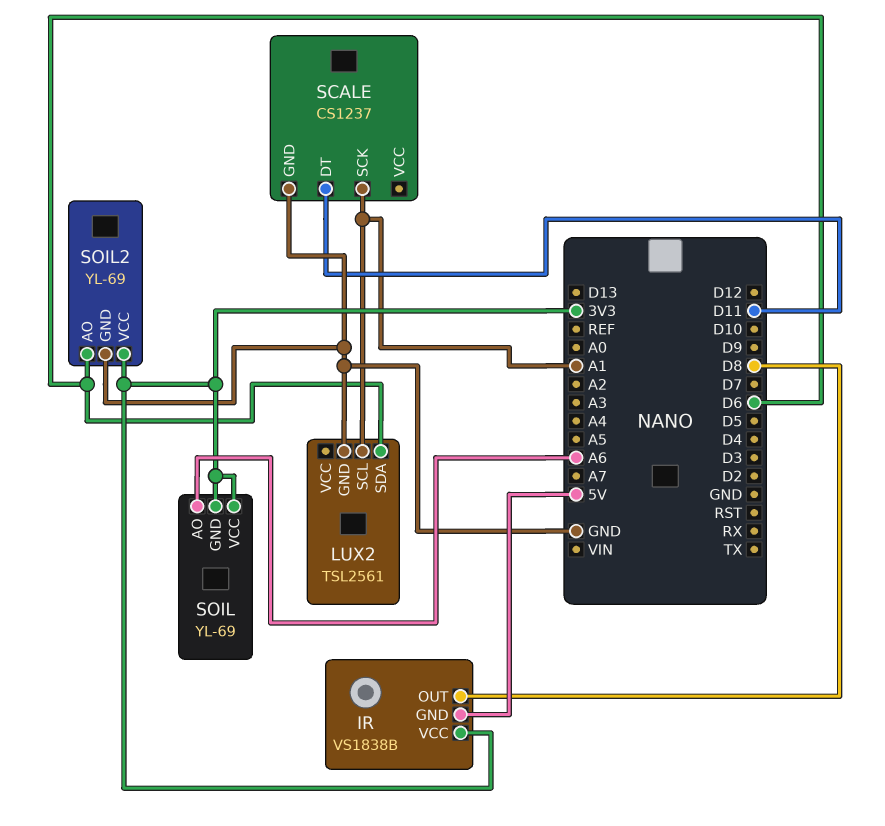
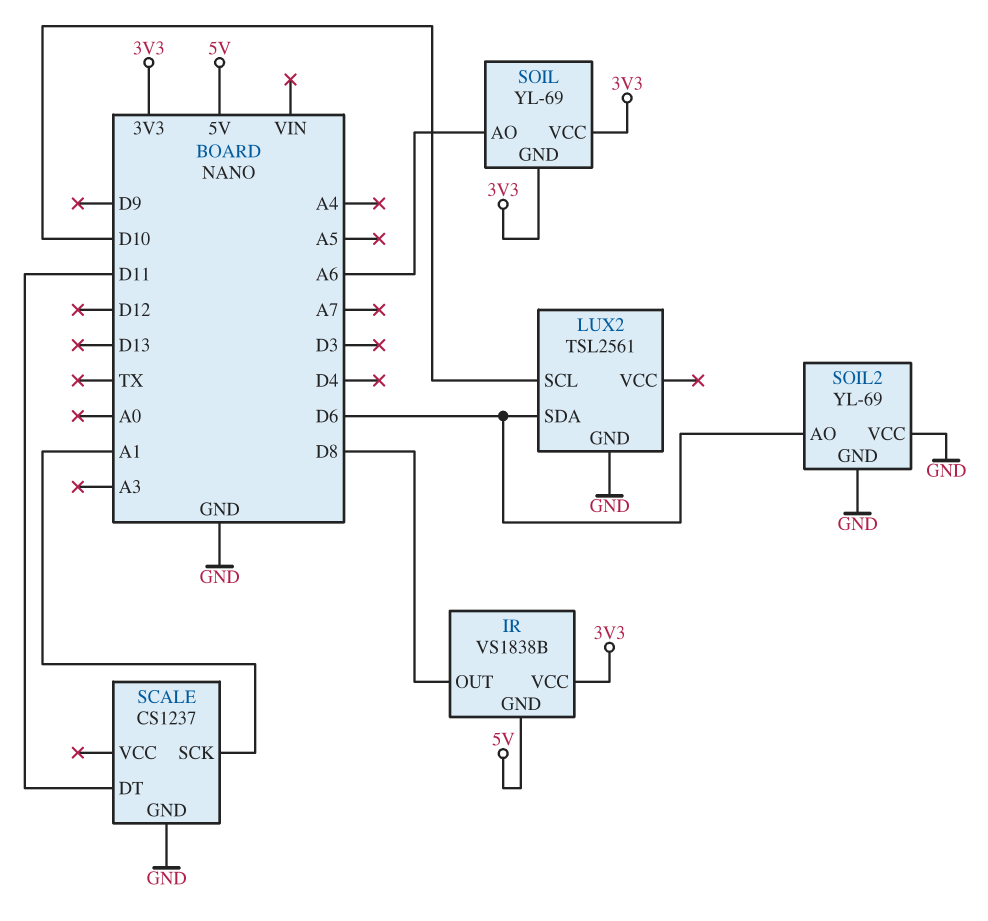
LUX2 pin SCL: A1 -> D10
SOIL2 pin VCC: 3V3 -> GND

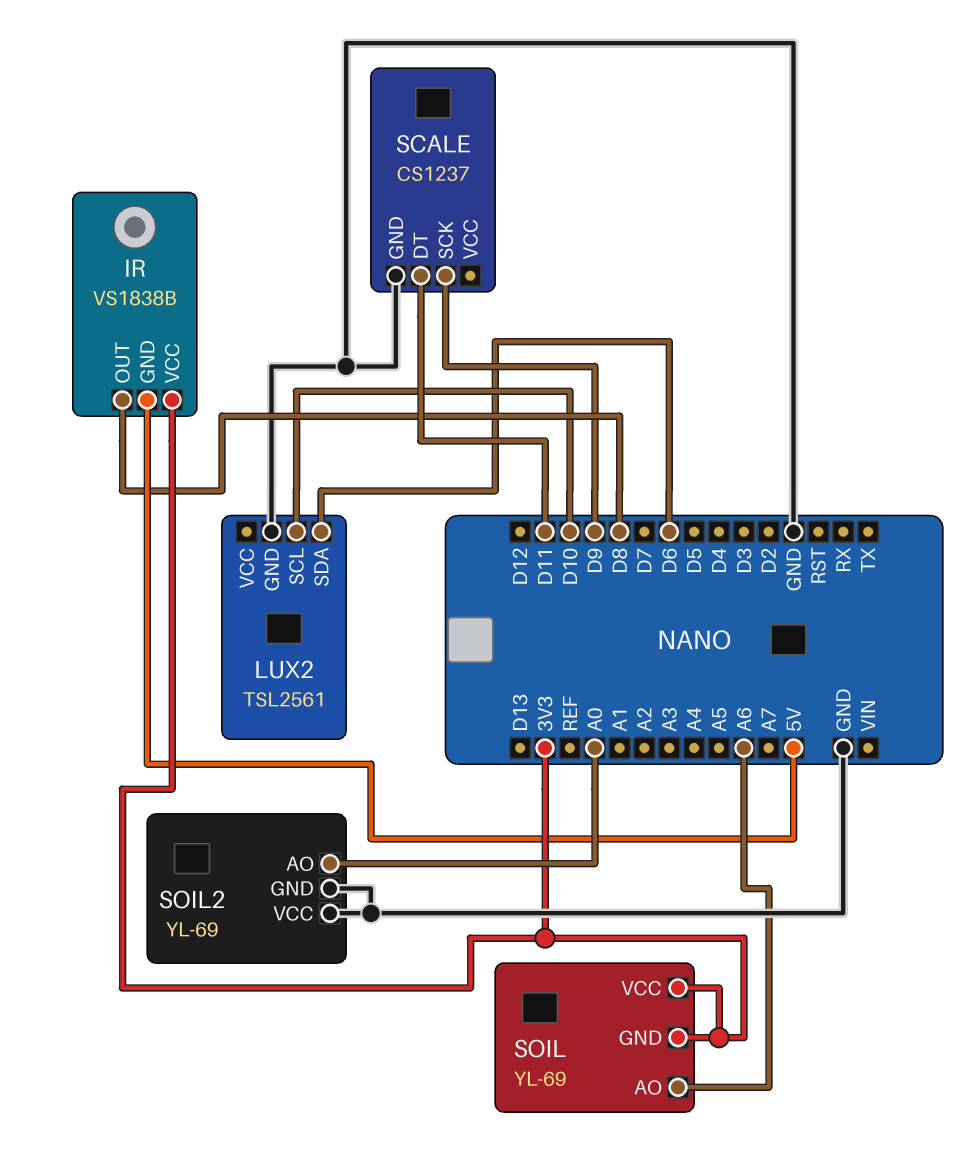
SCALE pin SCK: A1 -> D9
SOIL2 pin AO: D6 -> A0

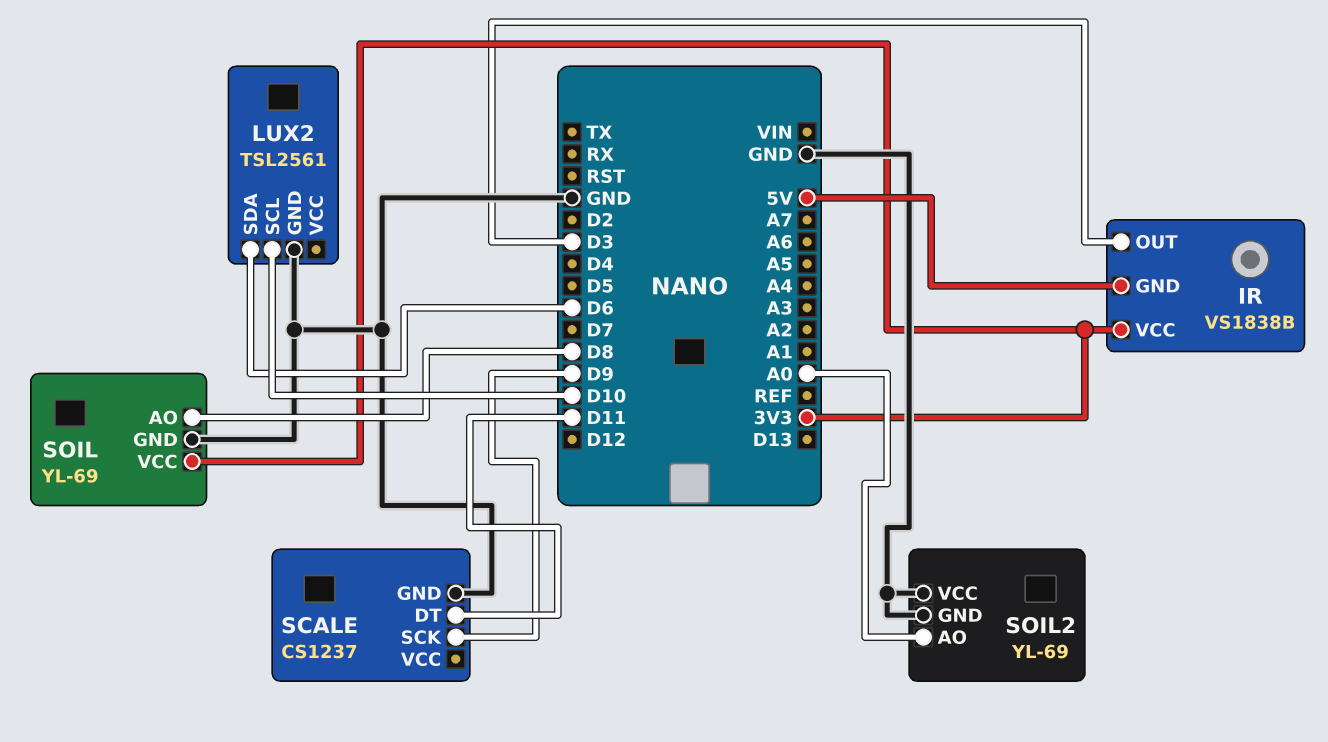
IR pin OUT: D8 -> D3
SOIL pin AO: A6 -> D8
SOIL pin GND: 3V3 -> GND

